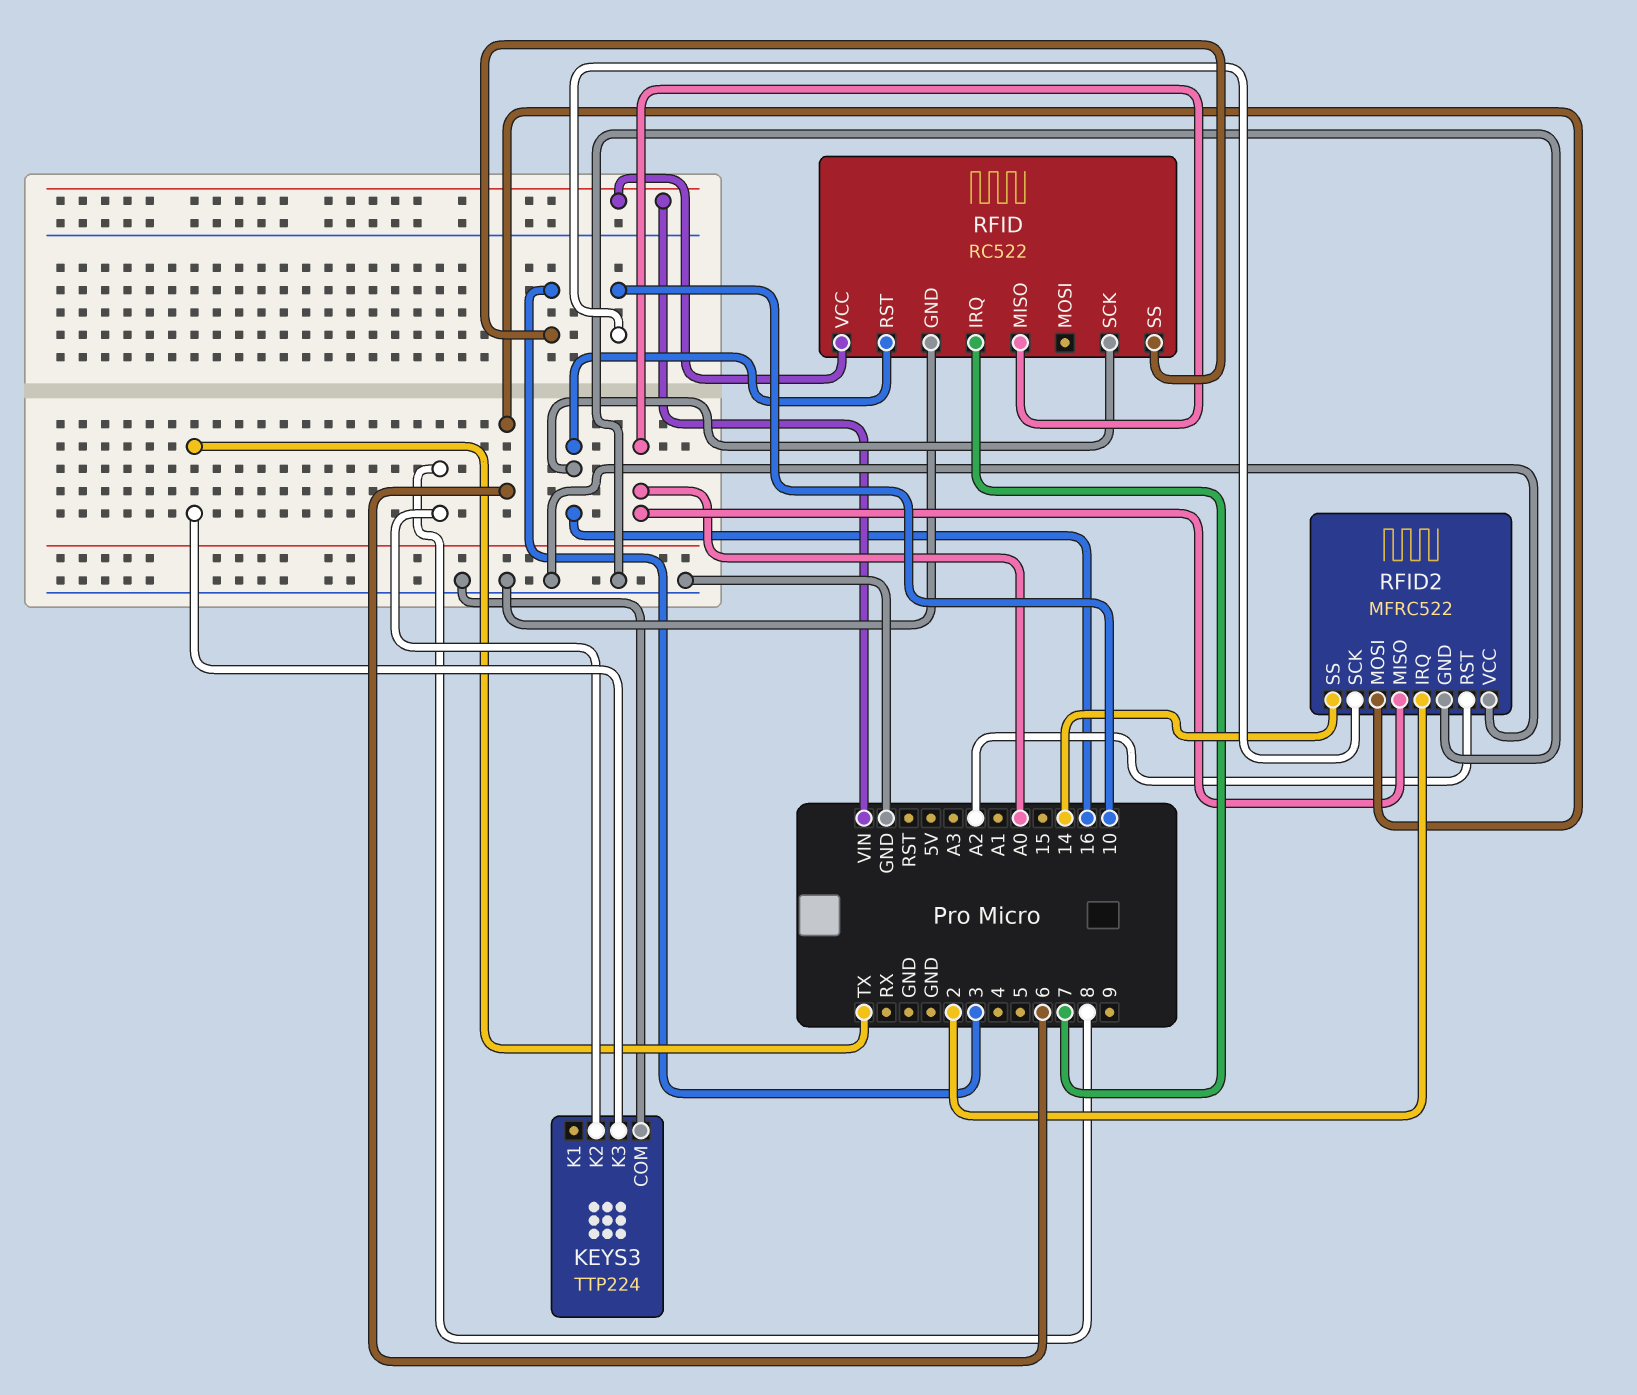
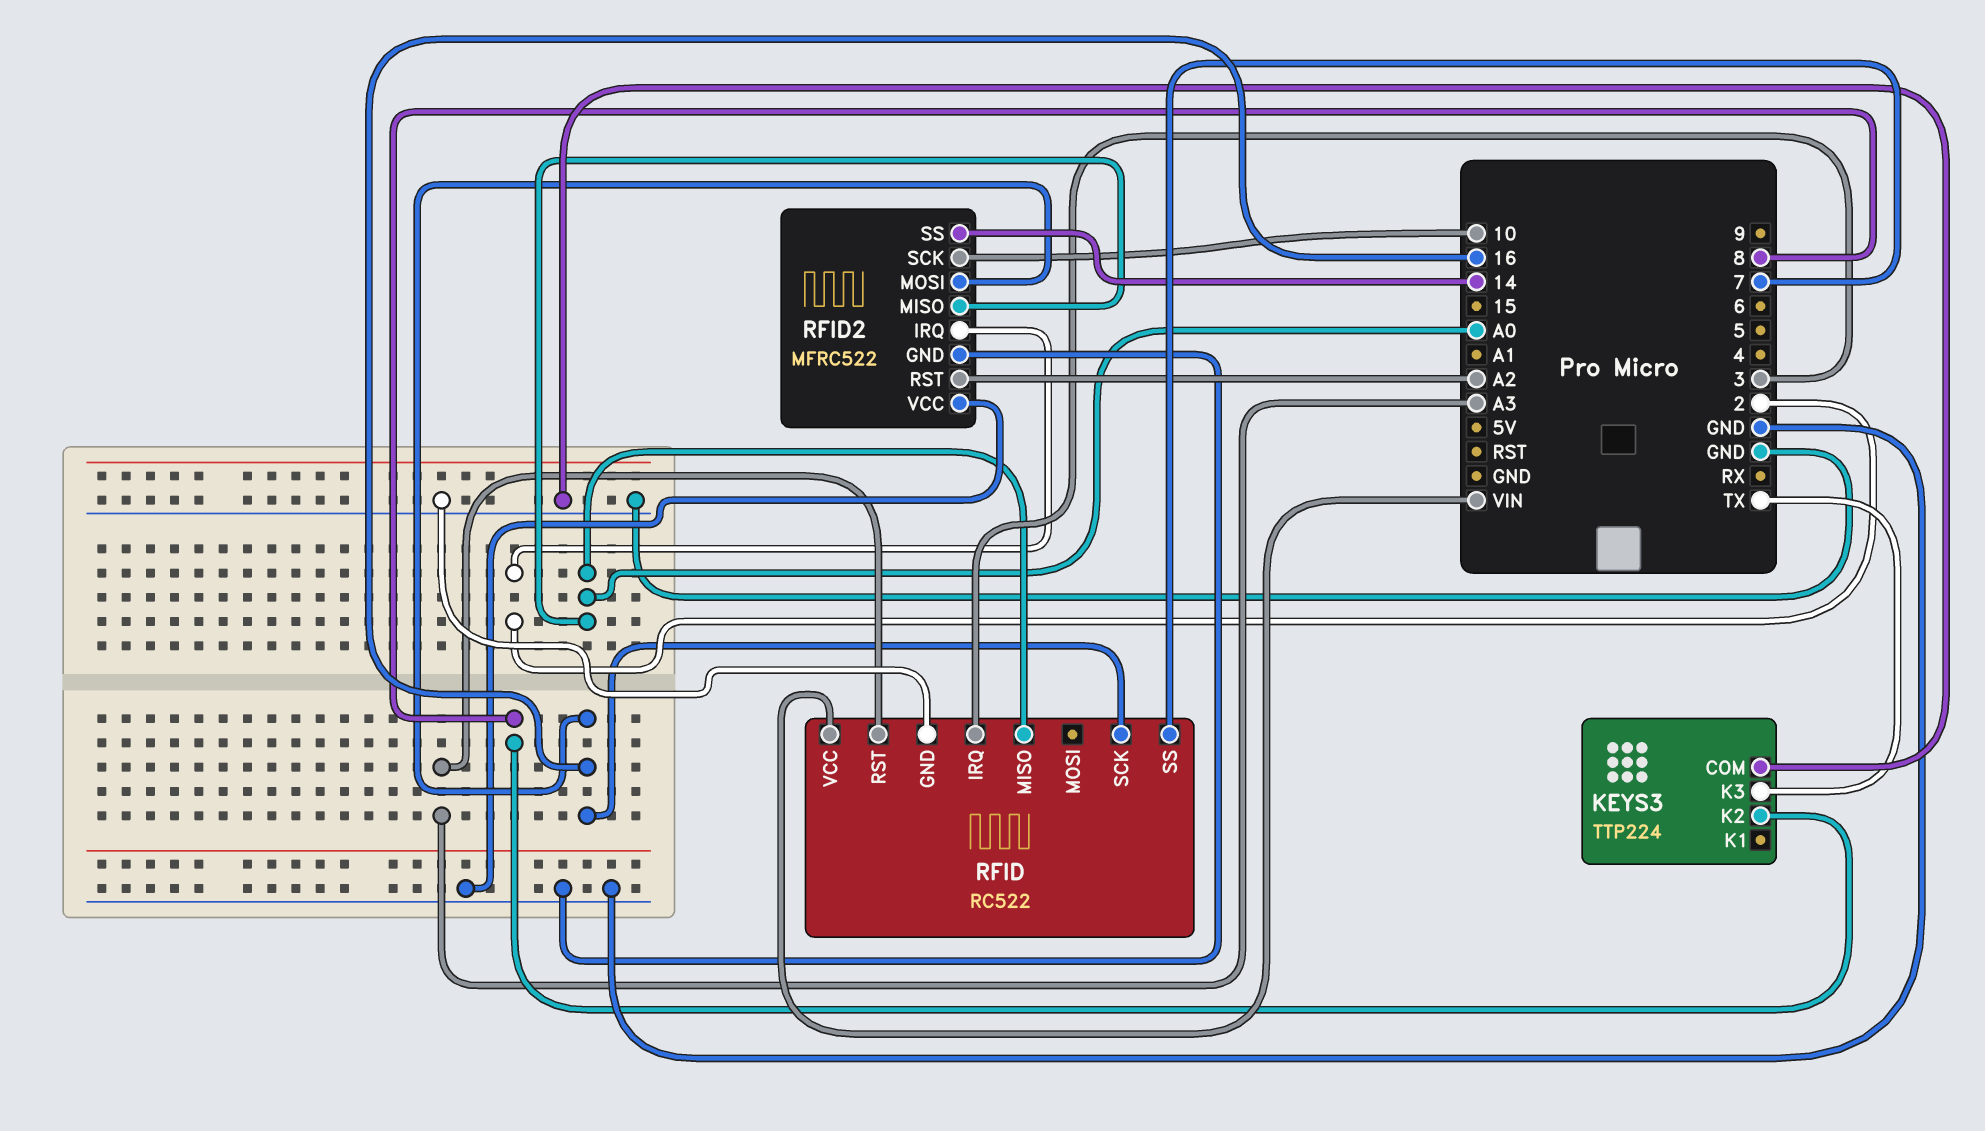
RFID pin IRQ: 7 -> 3
RFID pin RST: 16 -> A3
RFID pin SS: 3 -> 7
RFID2 pin MOSI: 6 -> 16

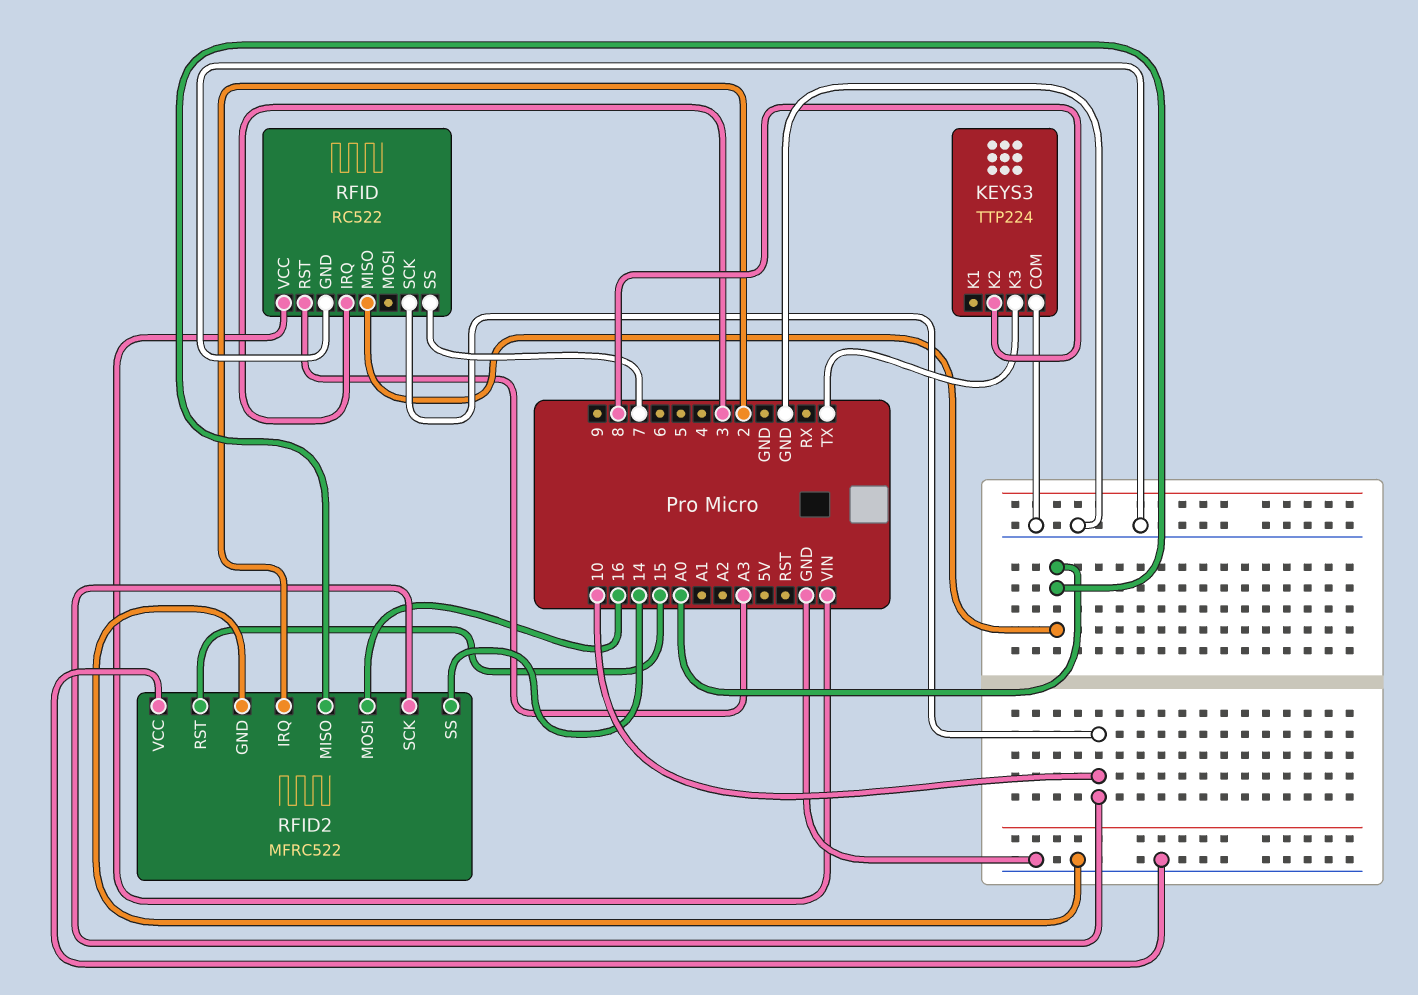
RFID pin SCK: 16 -> 10
RFID2 pin RST: A2 -> 15

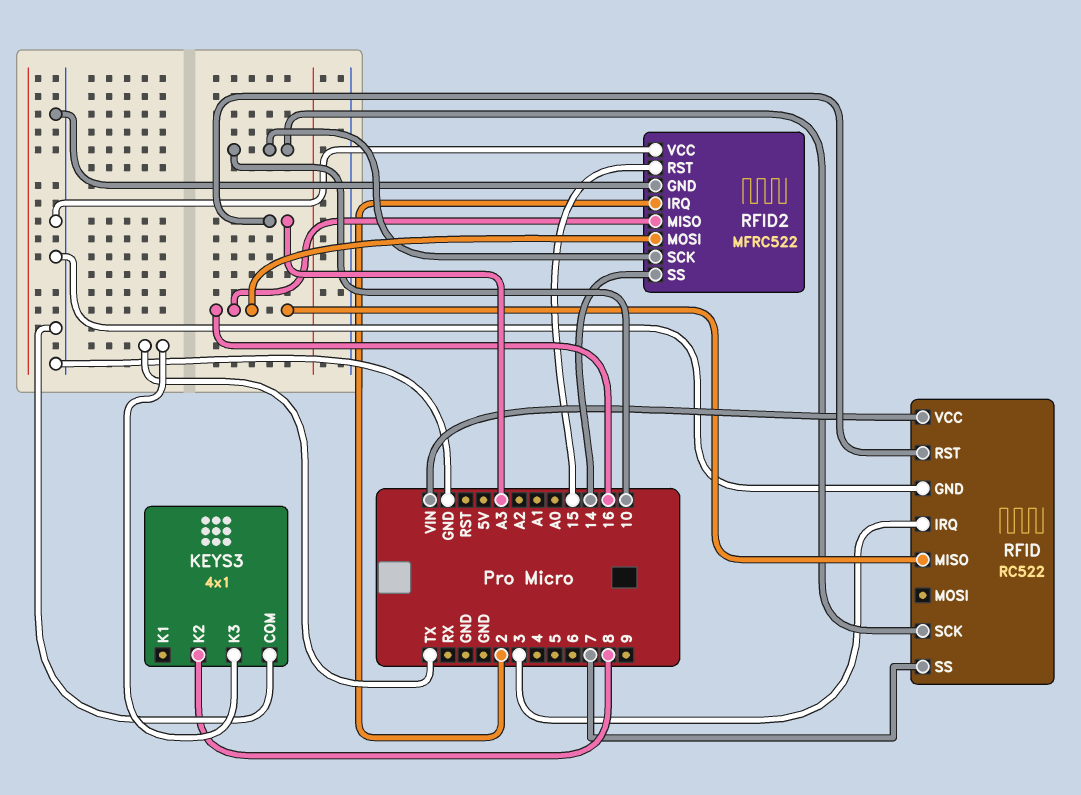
KEYS3: TTP224 -> 4x1
RFID pin MISO: A0 -> 16
RFID2 pin MISO: A0 -> 16

